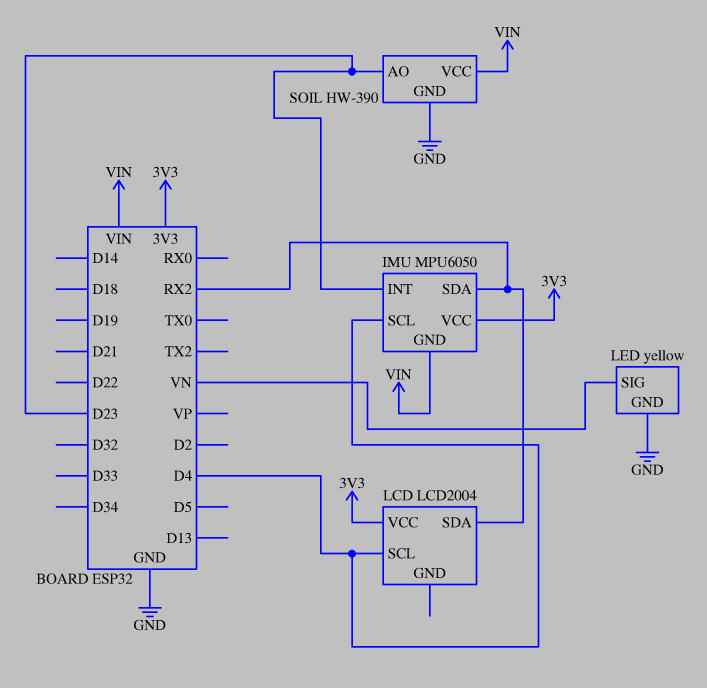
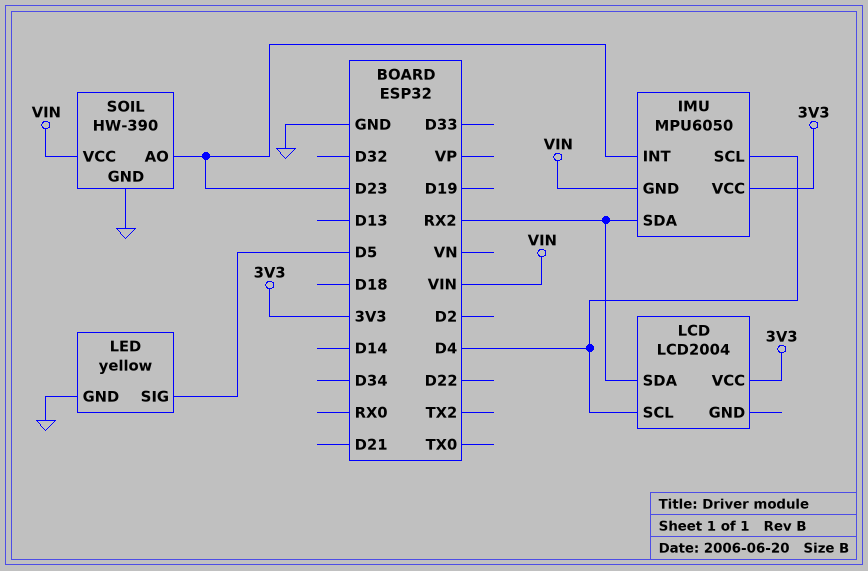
LED pin SIG: VN -> D5

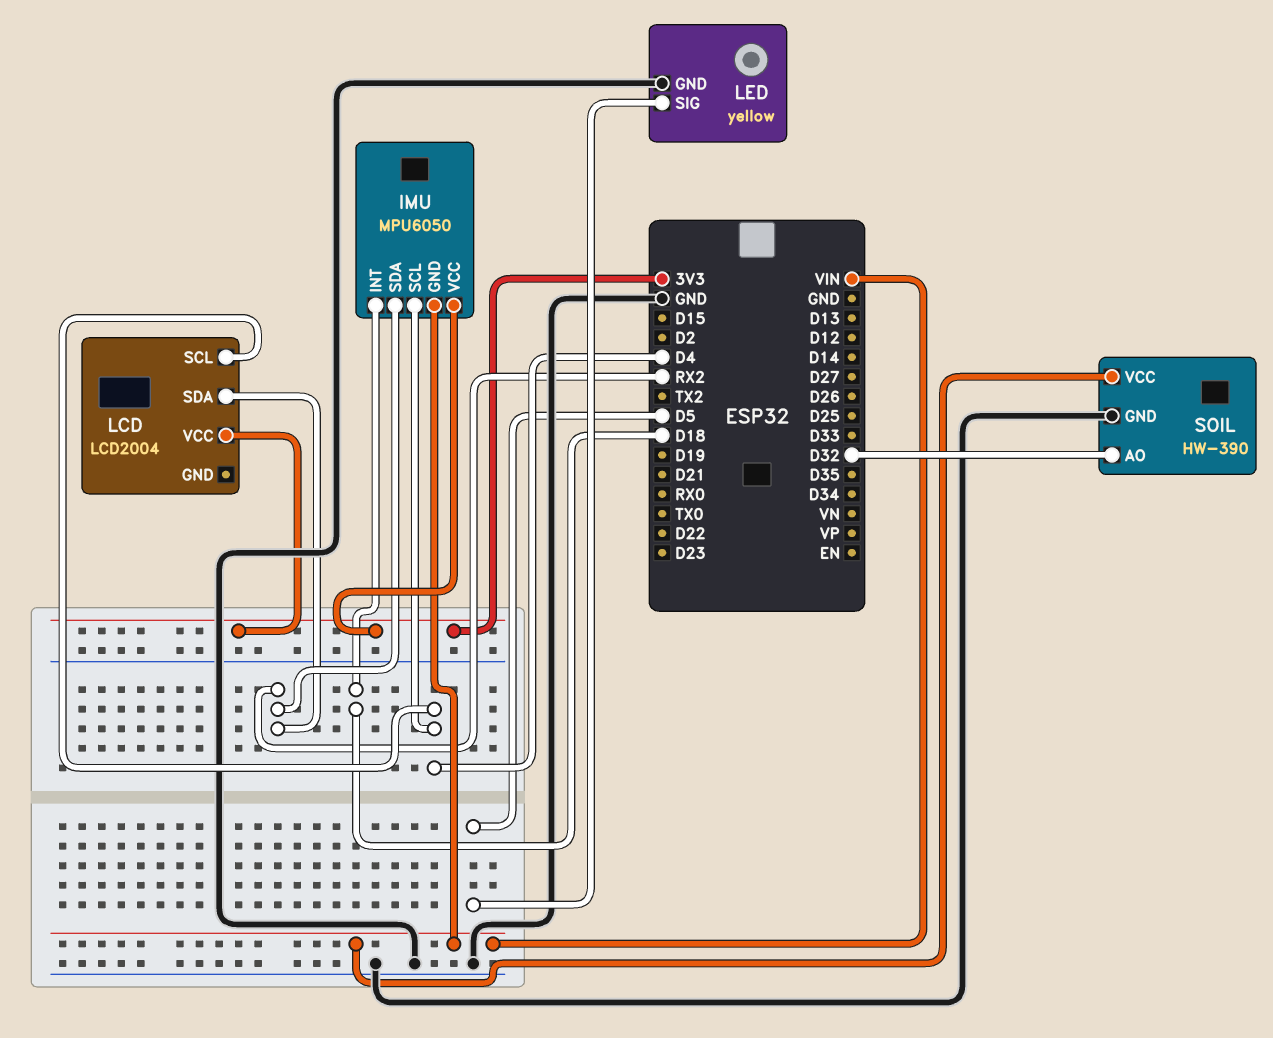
IMU pin INT: D23 -> D18
SOIL pin AO: D23 -> D32

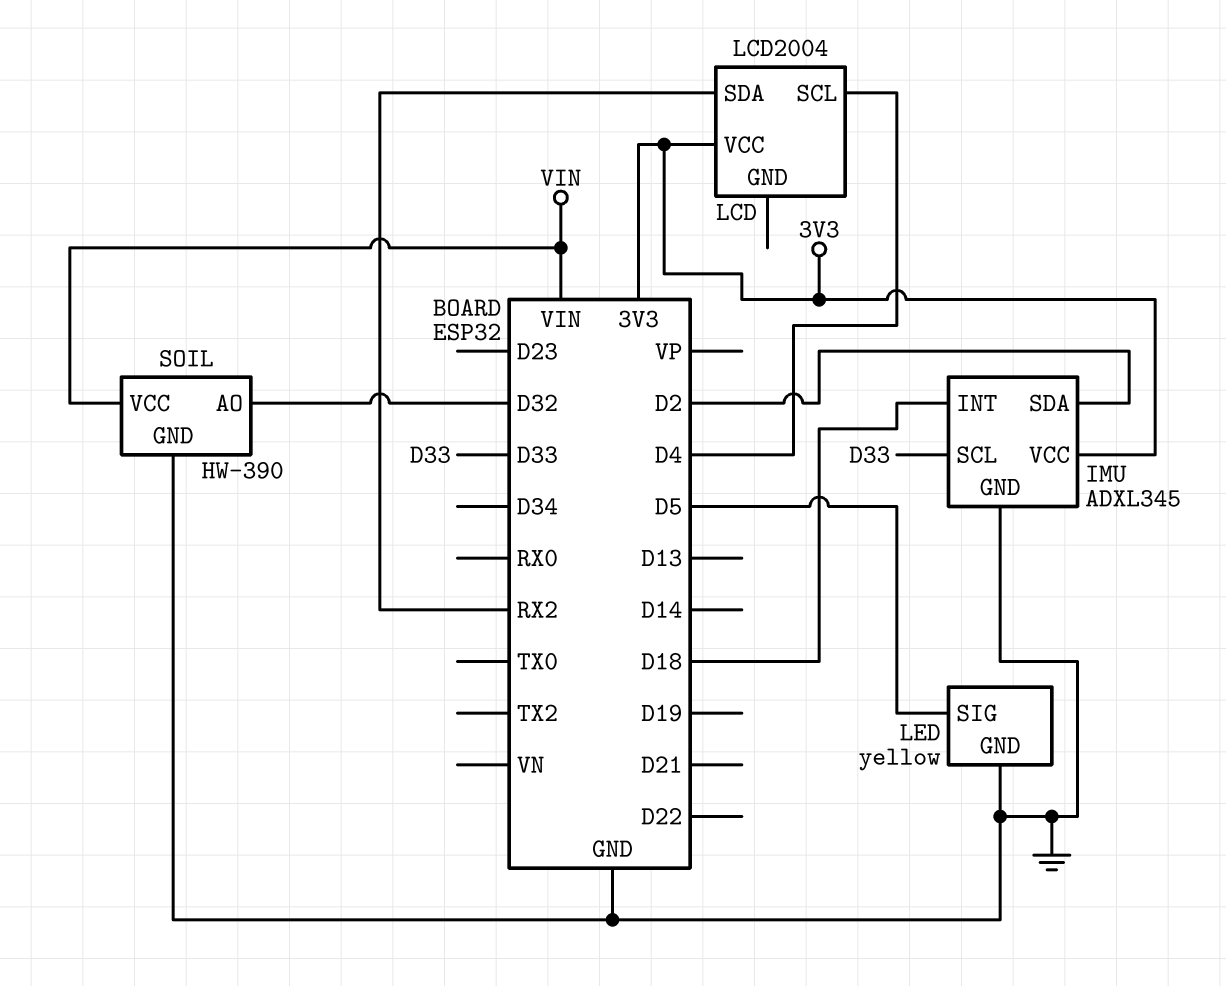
IMU: MPU6050 -> ADXL345
IMU pin GND: VIN -> GND
IMU pin SCL: D4 -> D33
IMU pin SDA: RX2 -> D2

